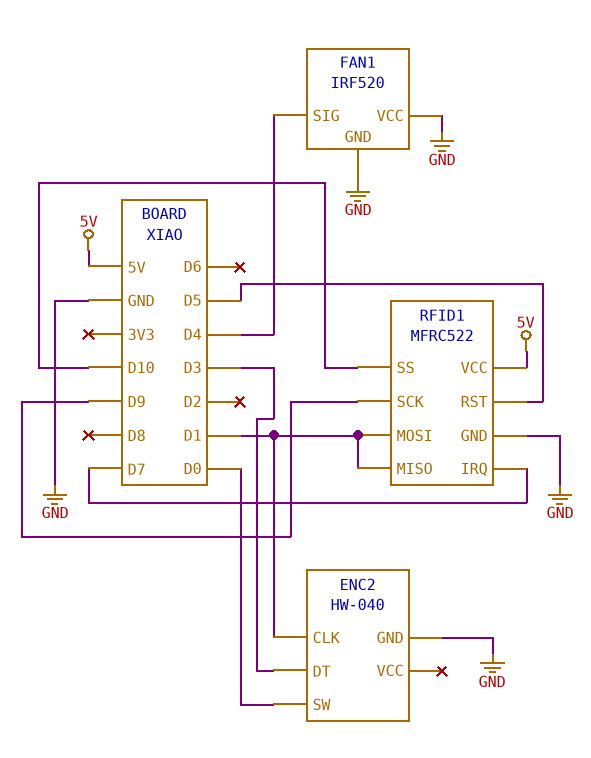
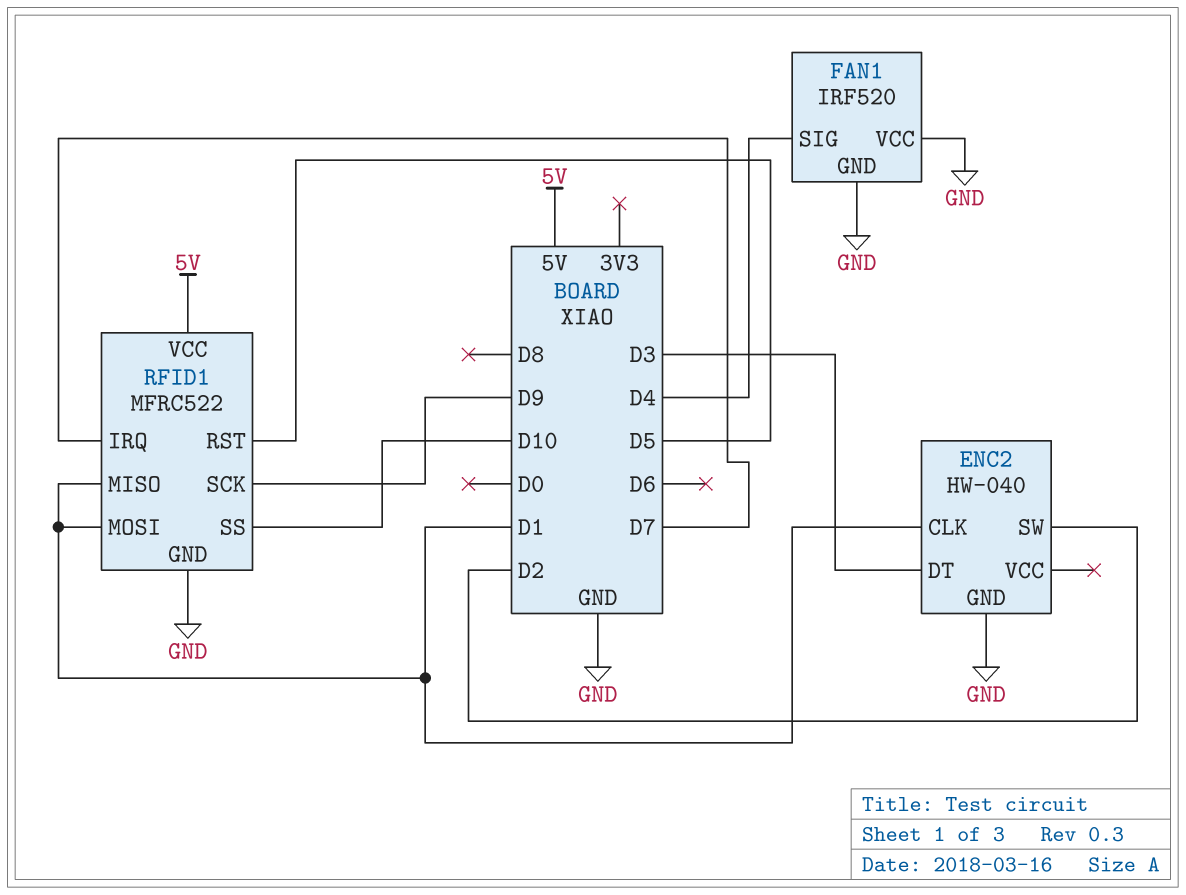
ENC2 pin SW: D0 -> D2

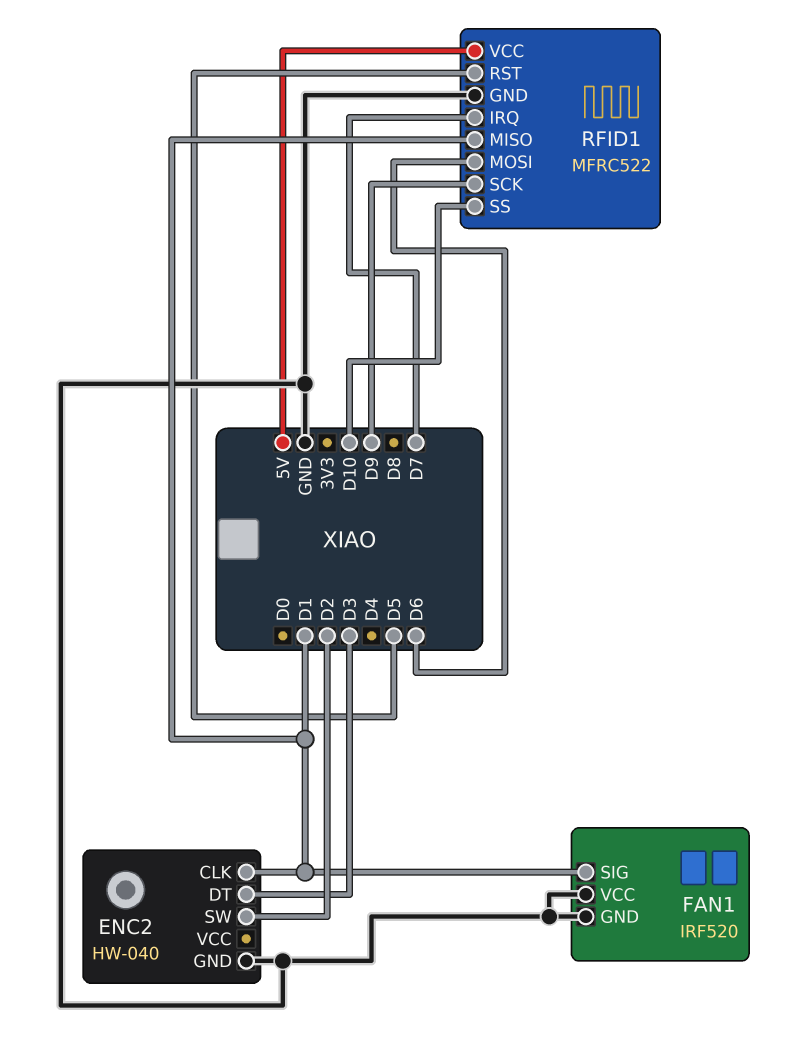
FAN1 pin SIG: D4 -> D1
RFID1 pin MOSI: D1 -> D6

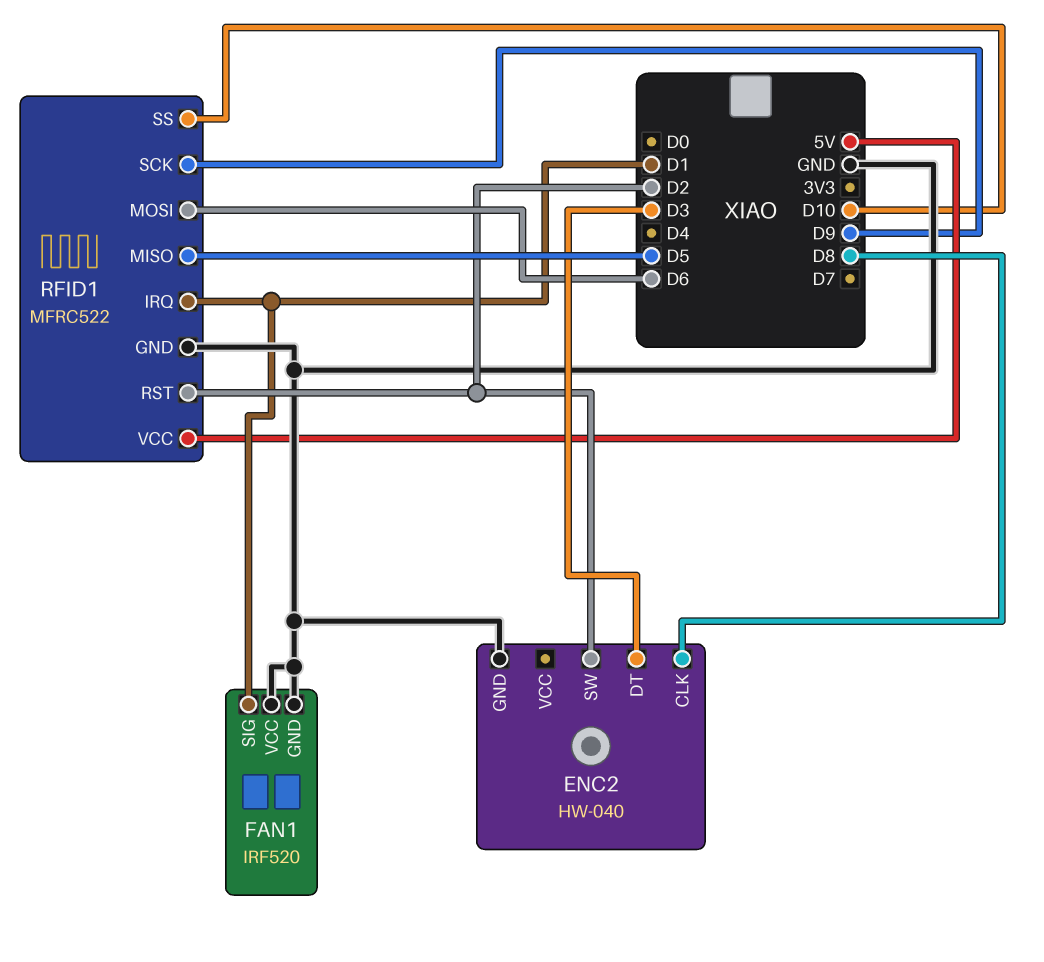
ENC2 pin CLK: D1 -> D8
RFID1 pin IRQ: D7 -> D1
RFID1 pin MISO: D1 -> D5
RFID1 pin RST: D5 -> D2

